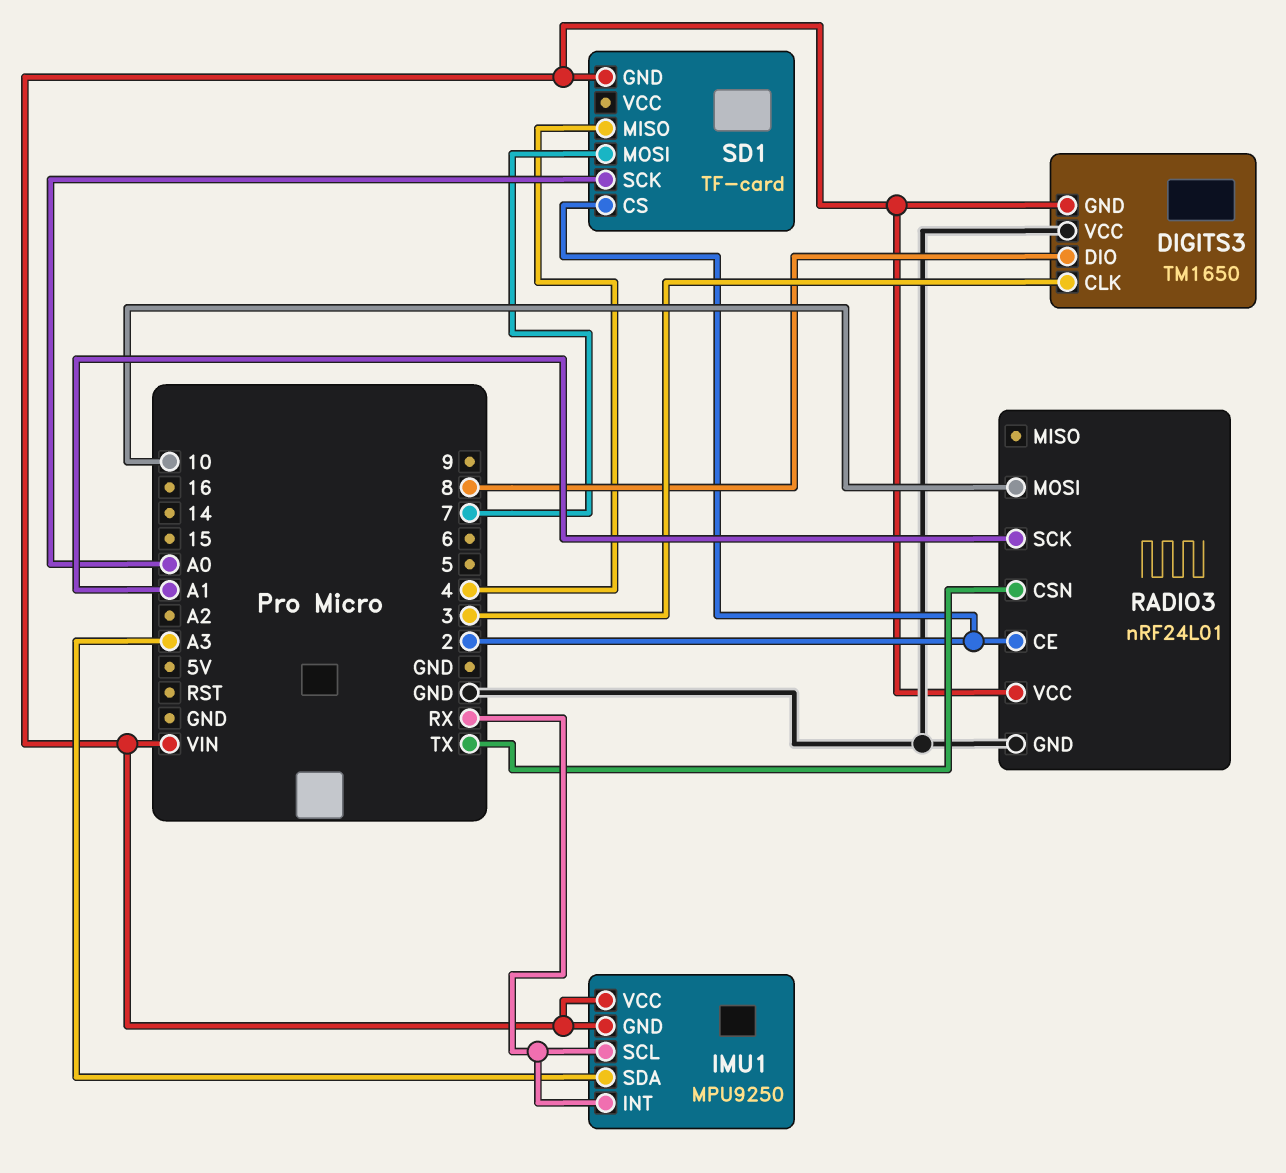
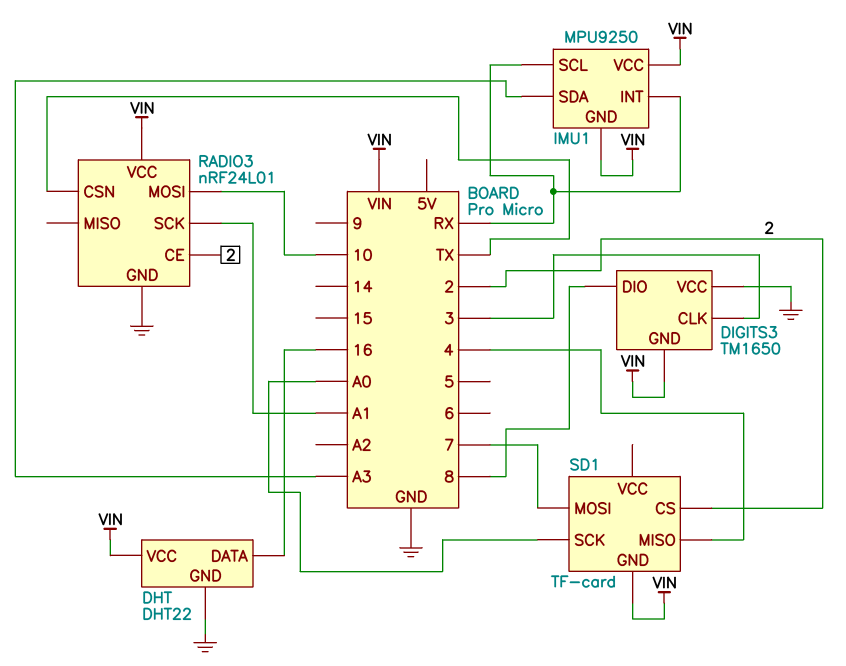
DHT: none -> DHT22
DHT pin DATA: none -> 16
DHT pin GND: none -> GND
DHT pin VCC: none -> VIN

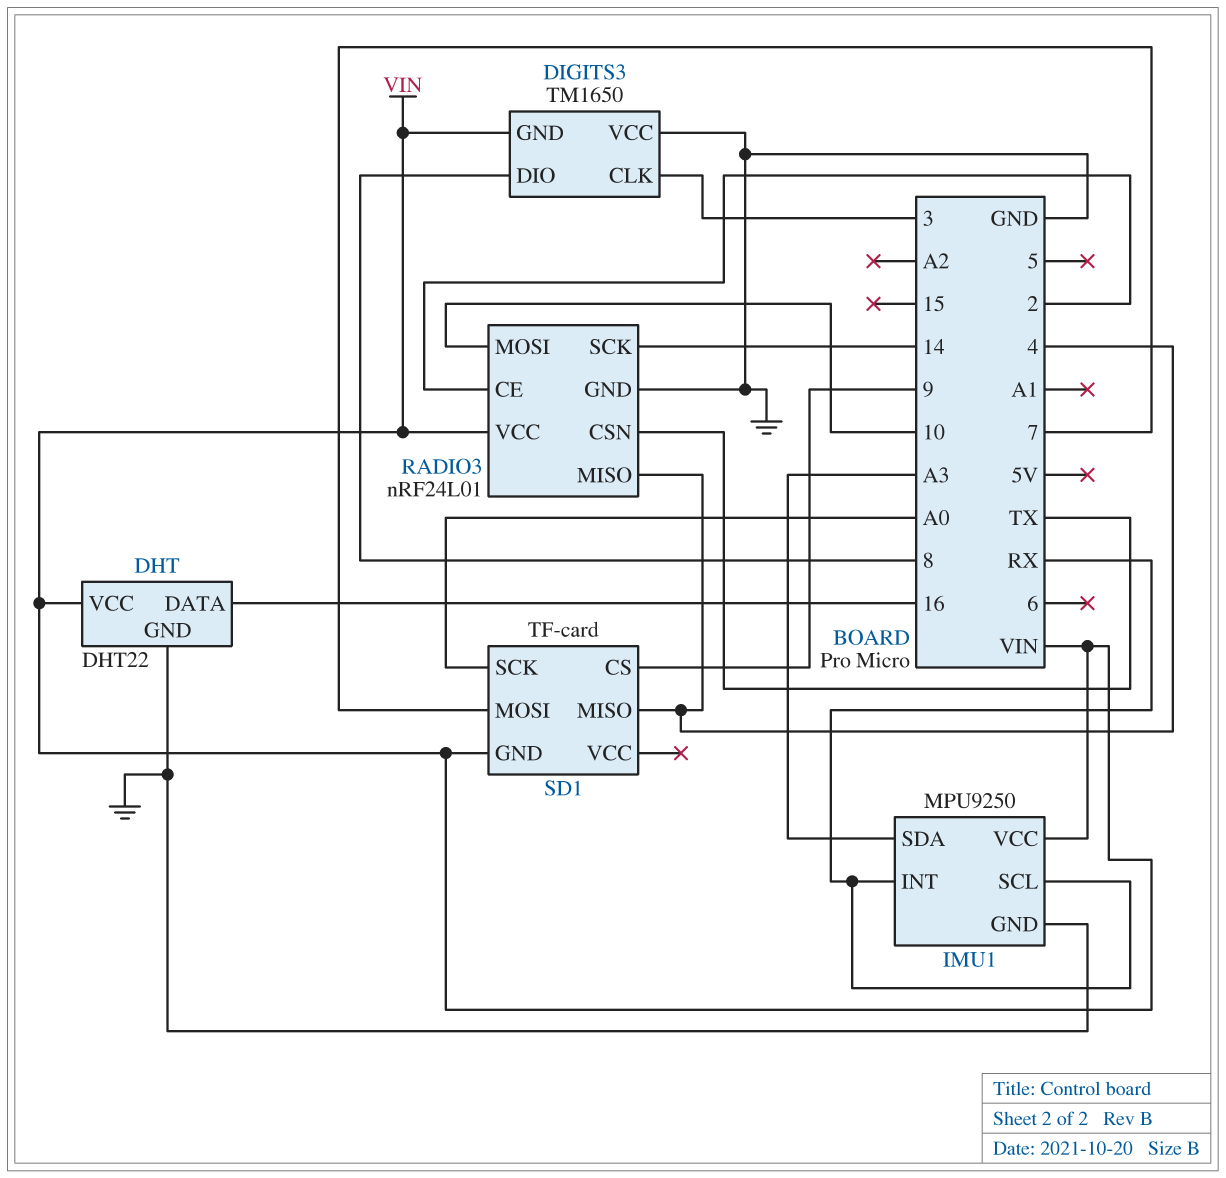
IMU1 pin GND: VIN -> GND
RADIO3 pin MISO: none -> 4
RADIO3 pin SCK: A1 -> 14
SD1 pin CS: 2 -> 9

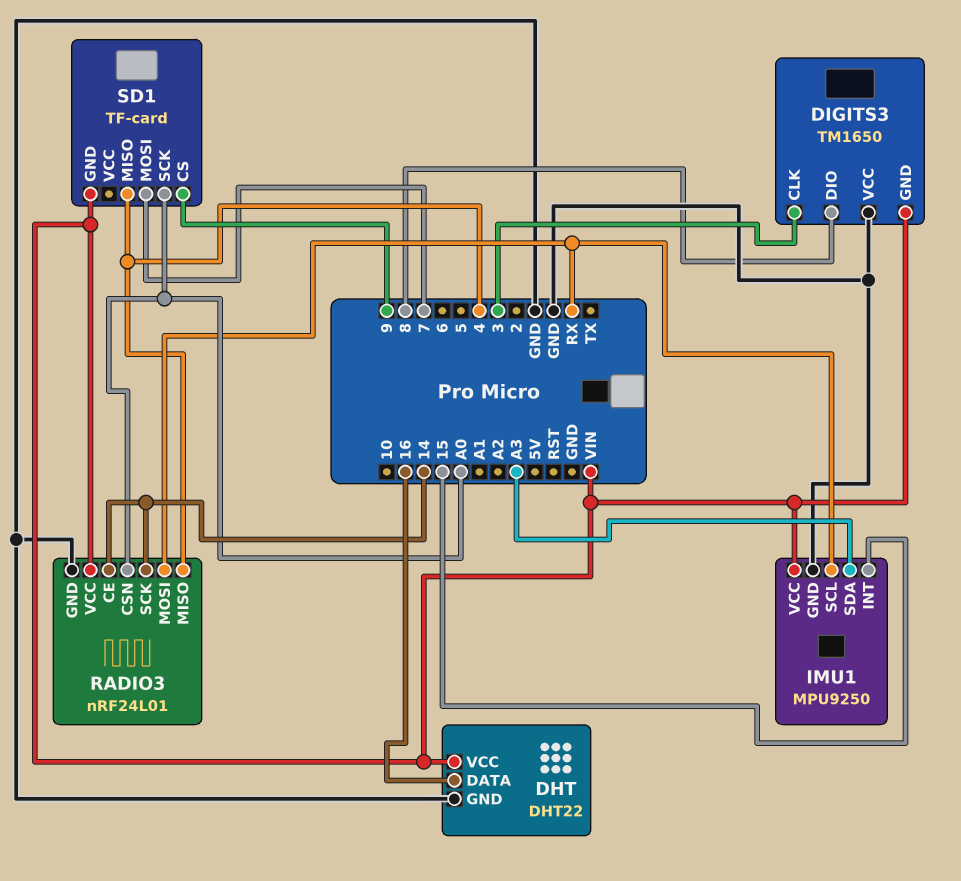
IMU1 pin INT: RX -> 15
RADIO3 pin CE: 2 -> 14
RADIO3 pin CSN: TX -> A0
RADIO3 pin MOSI: 10 -> RX

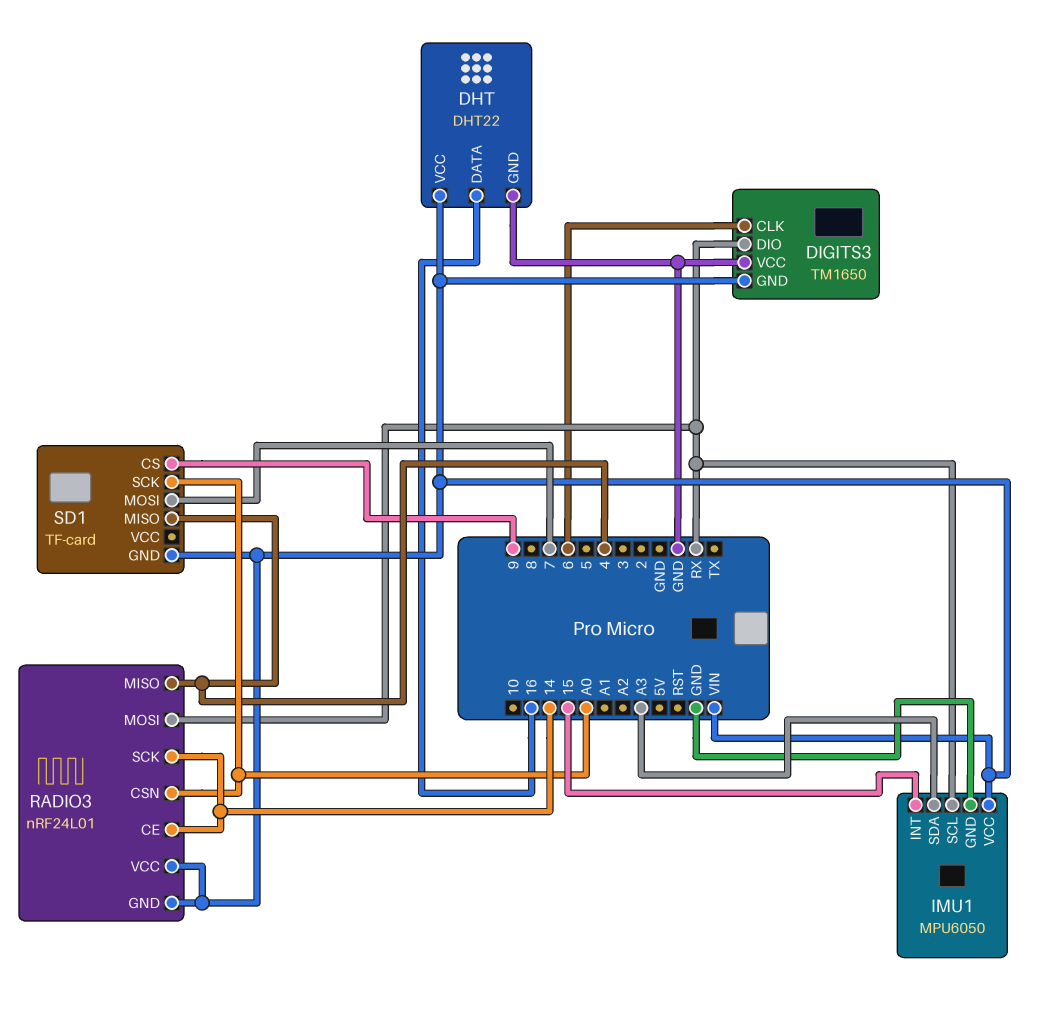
DIGITS3 pin CLK: 3 -> 6
DIGITS3 pin DIO: 8 -> RX
IMU1: MPU9250 -> MPU6050
RADIO3 pin GND: GND -> VIN

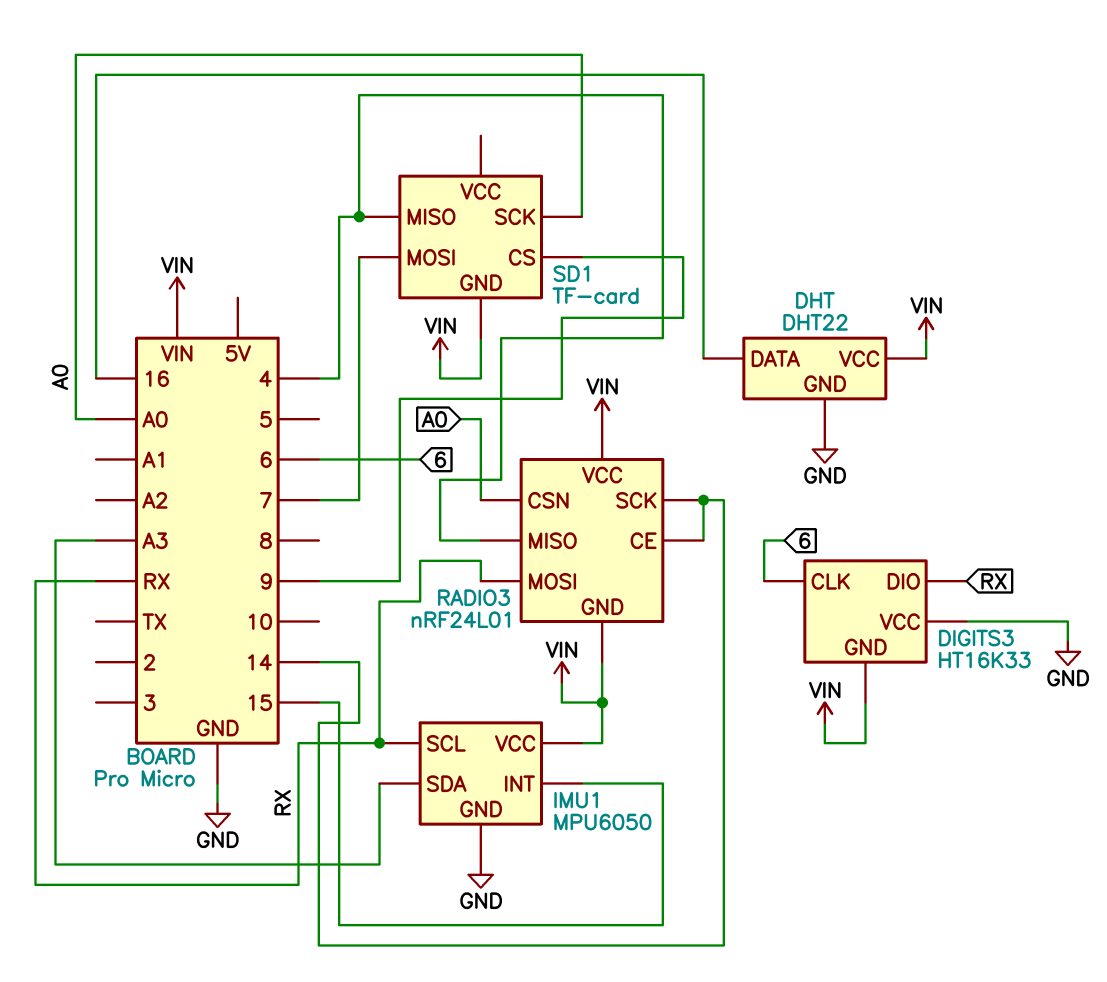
DIGITS3: TM1650 -> HT16K33

